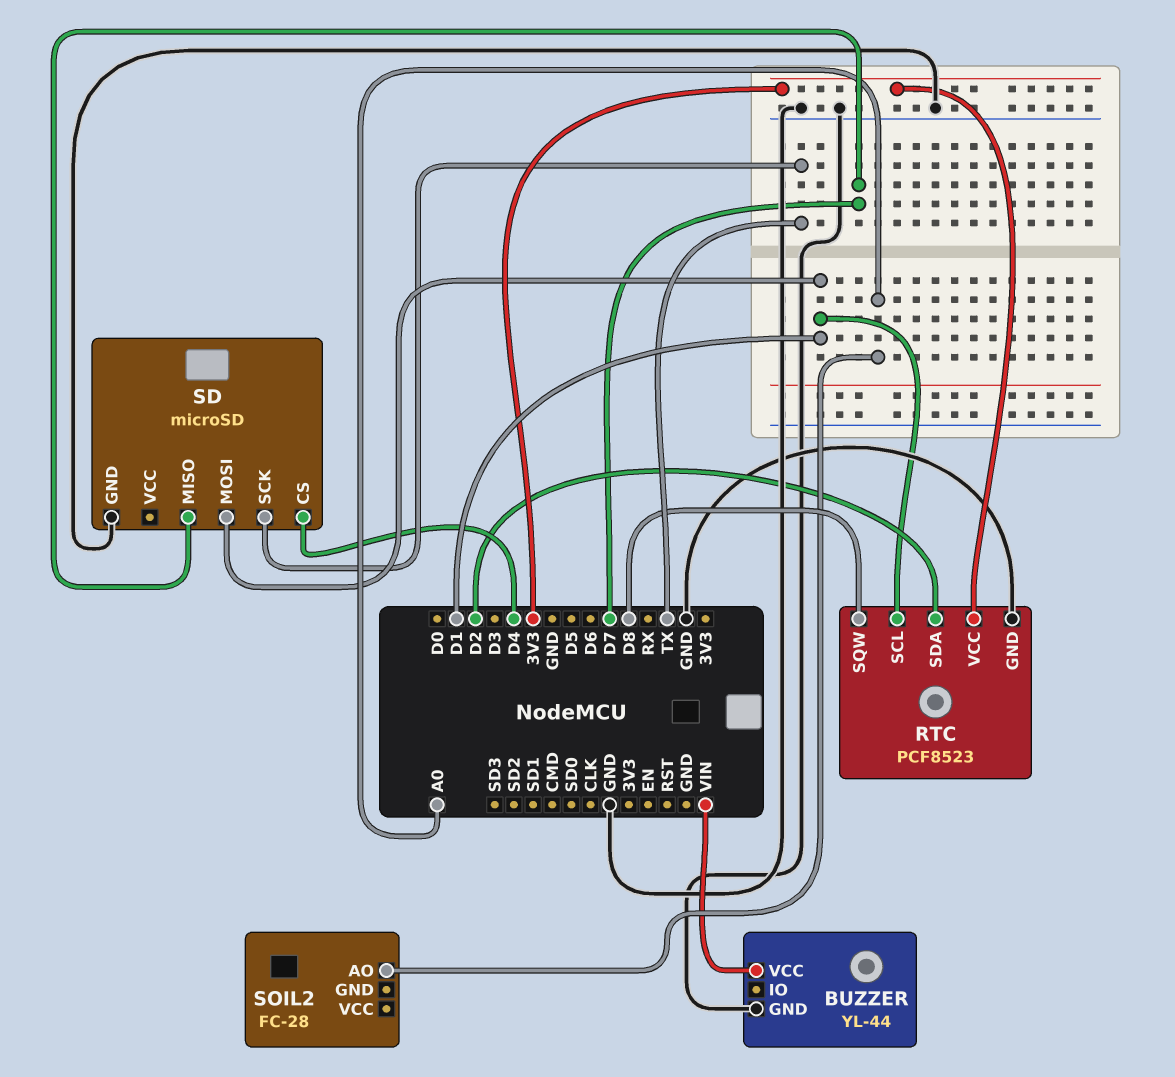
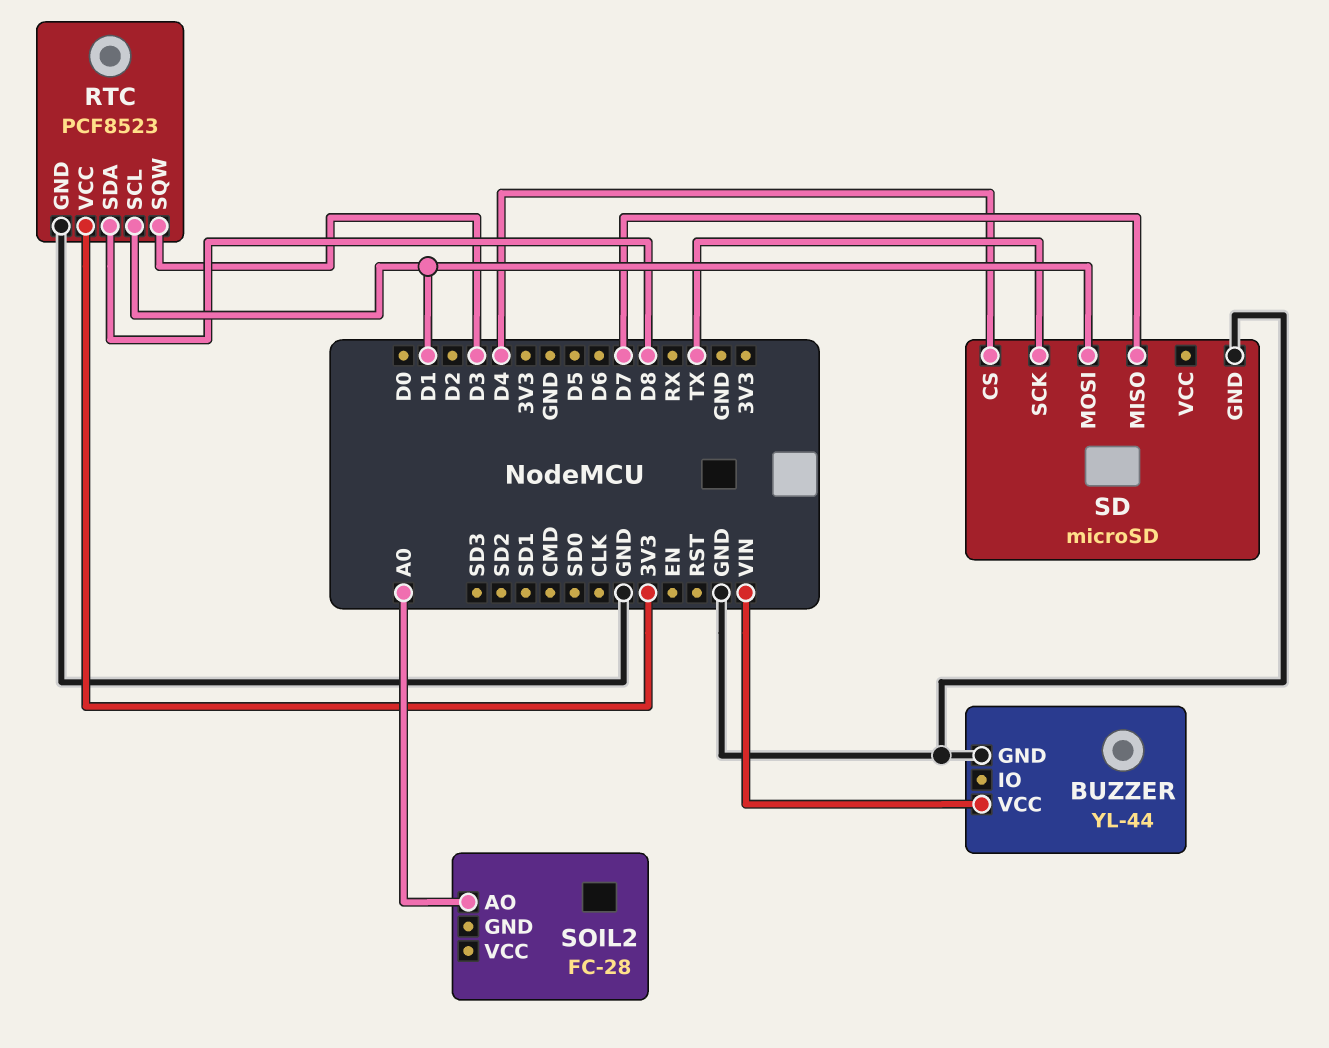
RTC pin SDA: D2 -> D8
RTC pin SQW: D8 -> D3

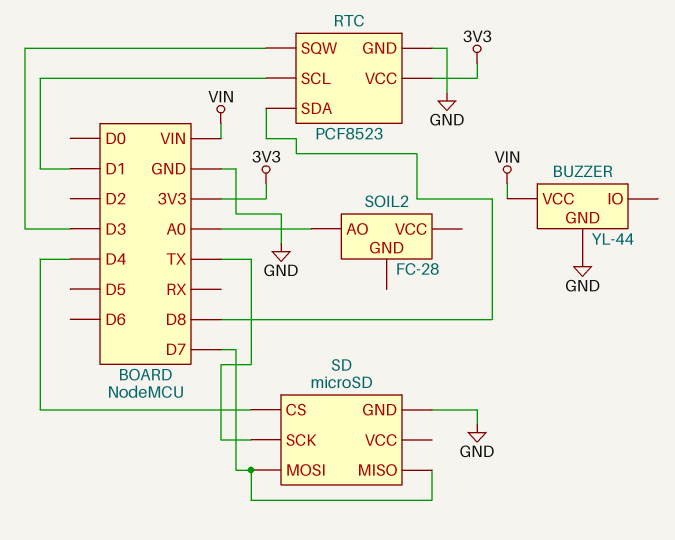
SD pin MOSI: D1 -> D7

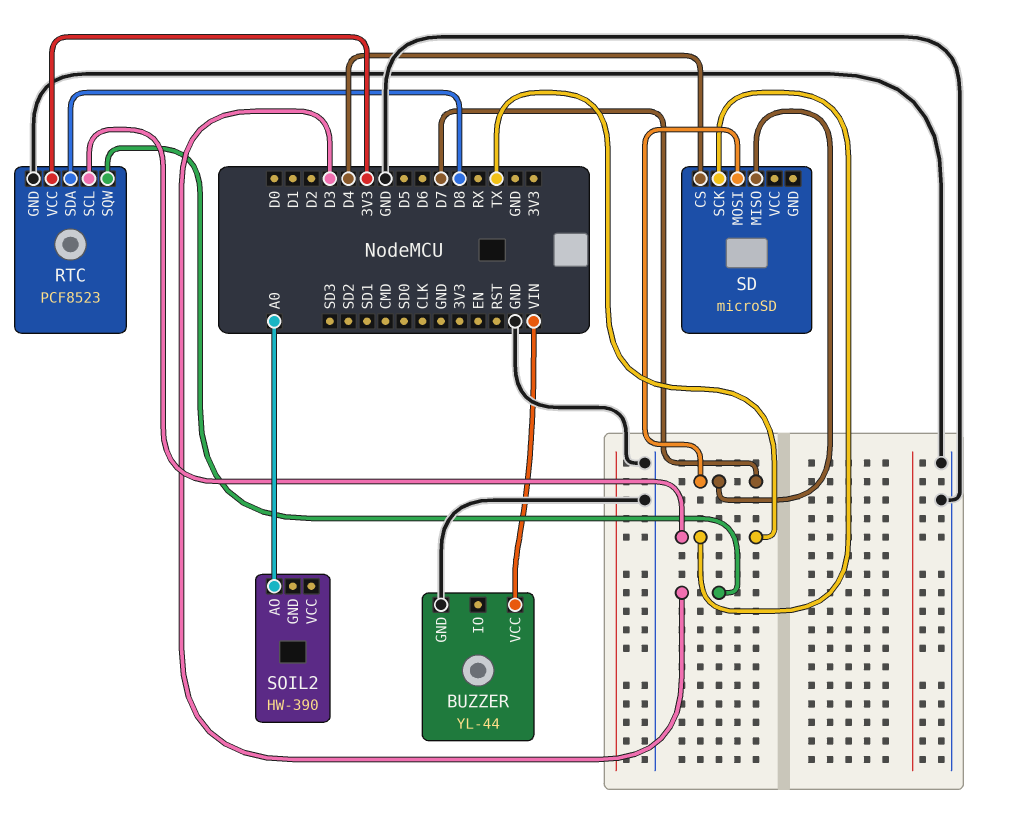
RTC pin SCL: D1 -> TX
SD pin GND: GND -> none
SOIL2: FC-28 -> HW-390

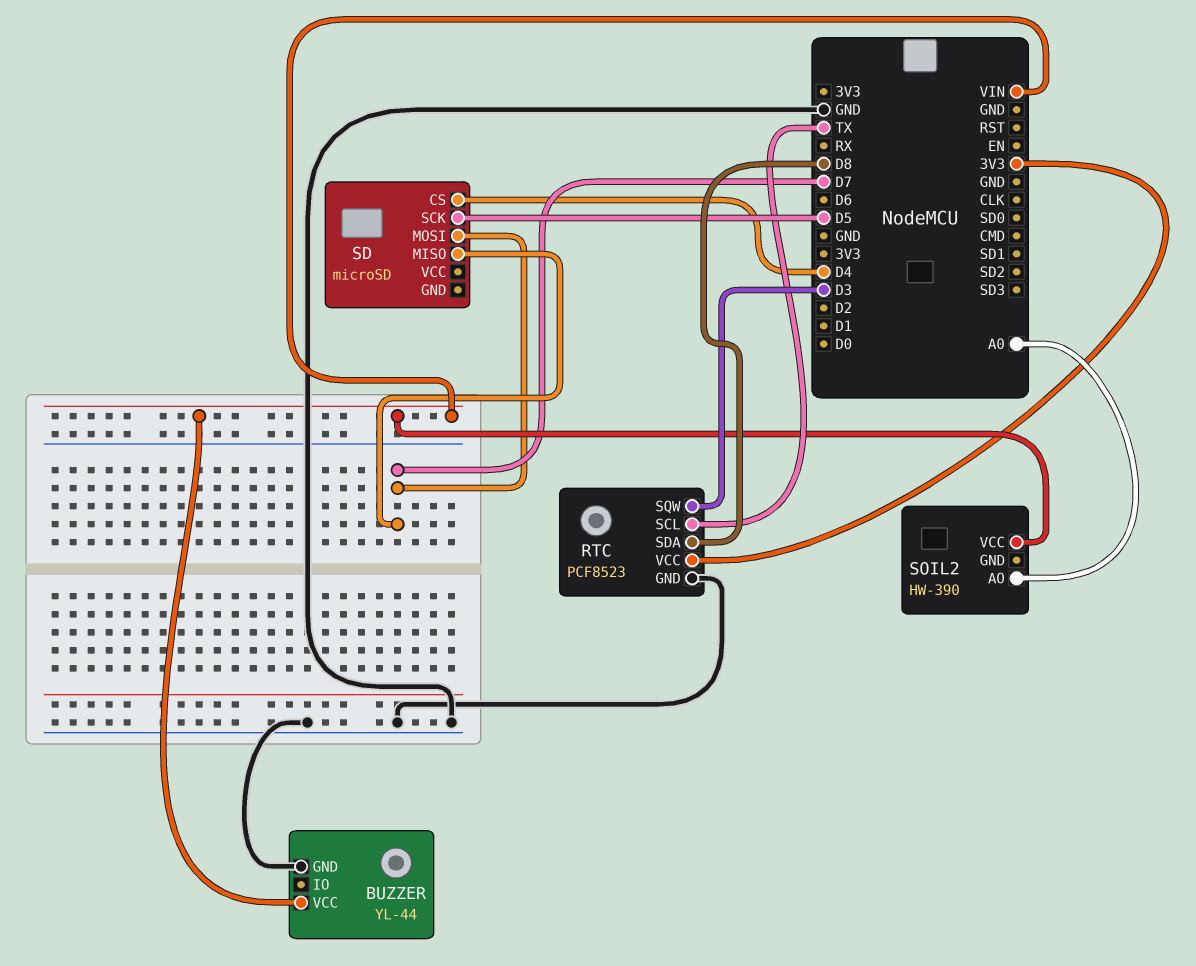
SD pin SCK: TX -> D5
SOIL2 pin VCC: none -> VIN

